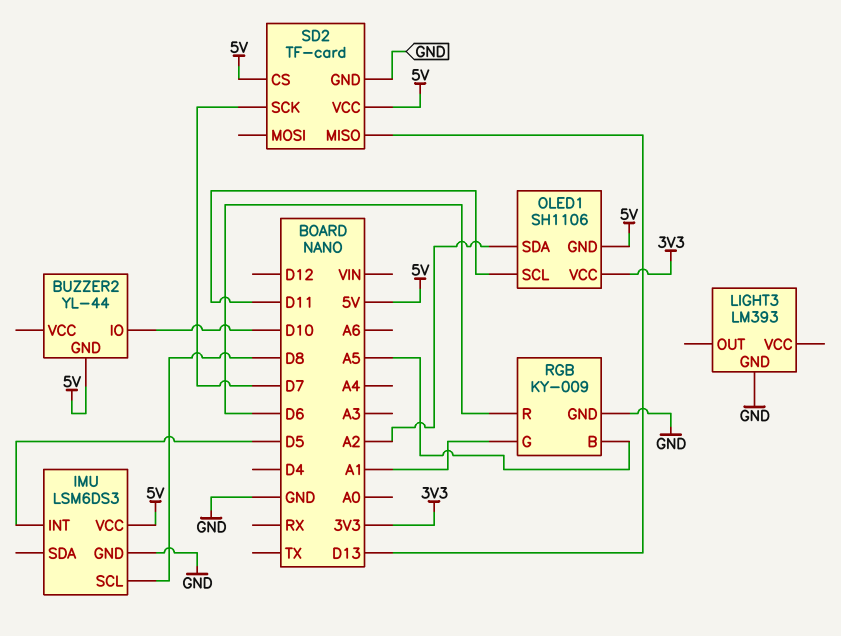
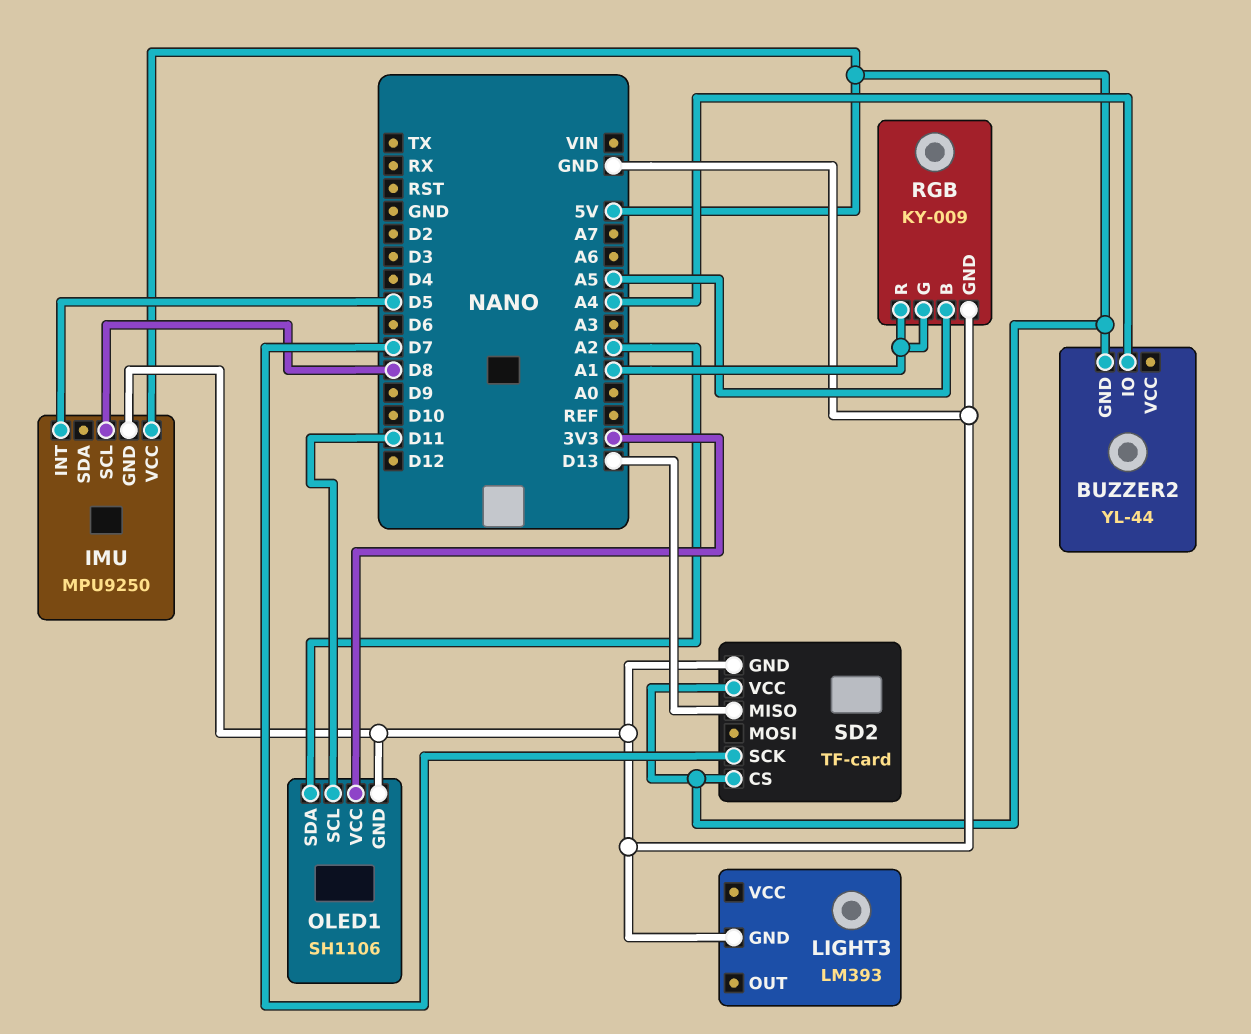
BUZZER2 pin IO: D10 -> A4
IMU: LSM6DS3 -> MPU9250
OLED1 pin GND: 5V -> GND
RGB pin R: D6 -> A1

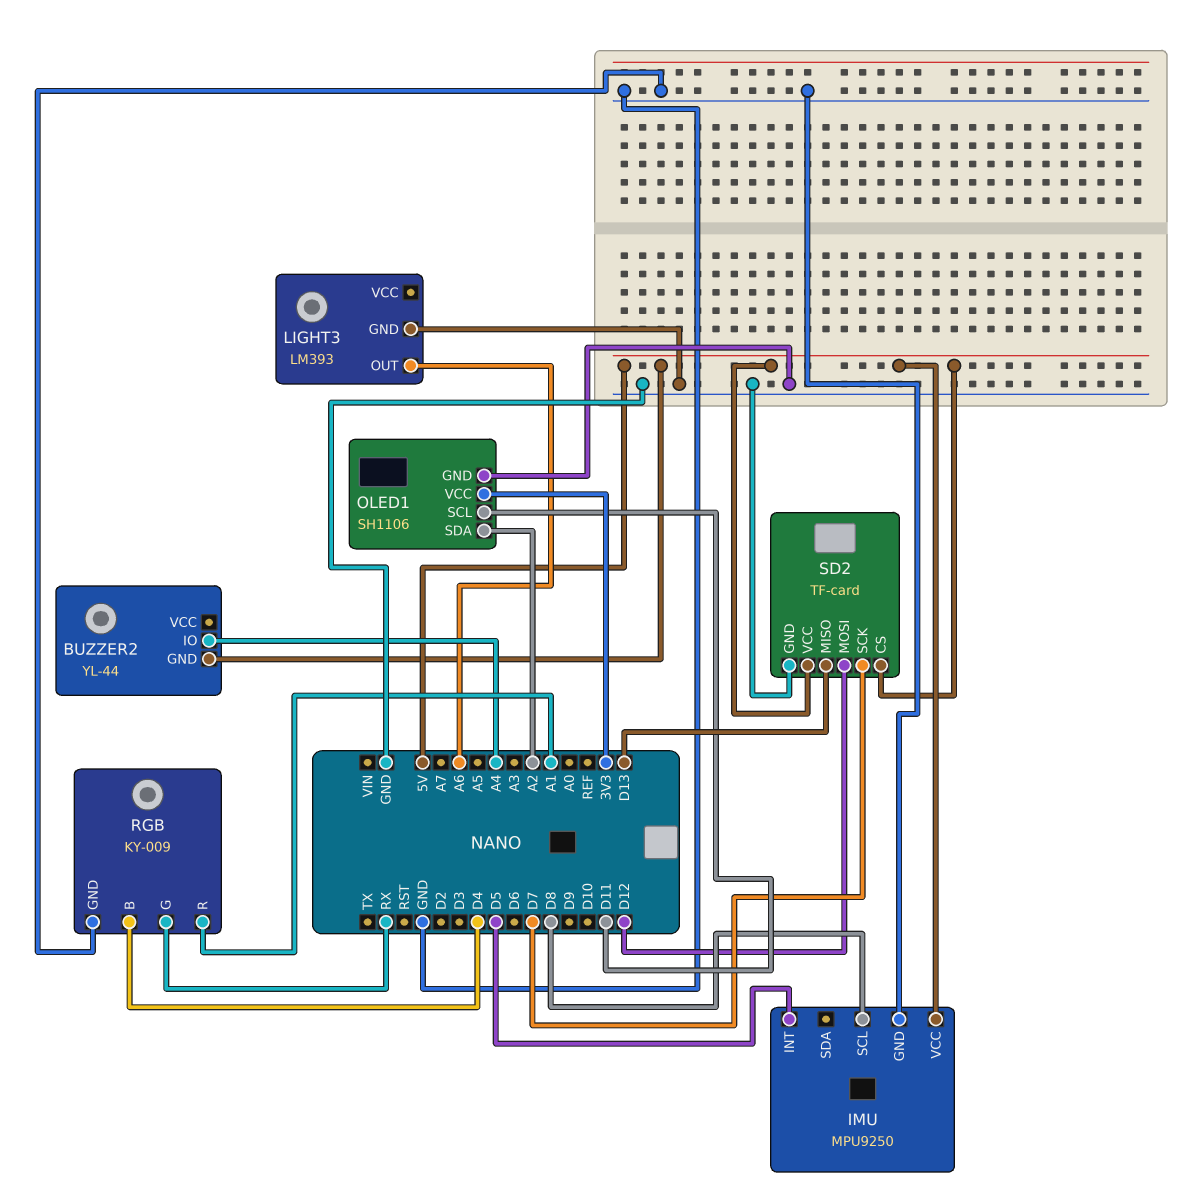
LIGHT3 pin OUT: none -> A6
RGB pin B: A5 -> D4
RGB pin G: A1 -> RX
SD2 pin MOSI: none -> D12

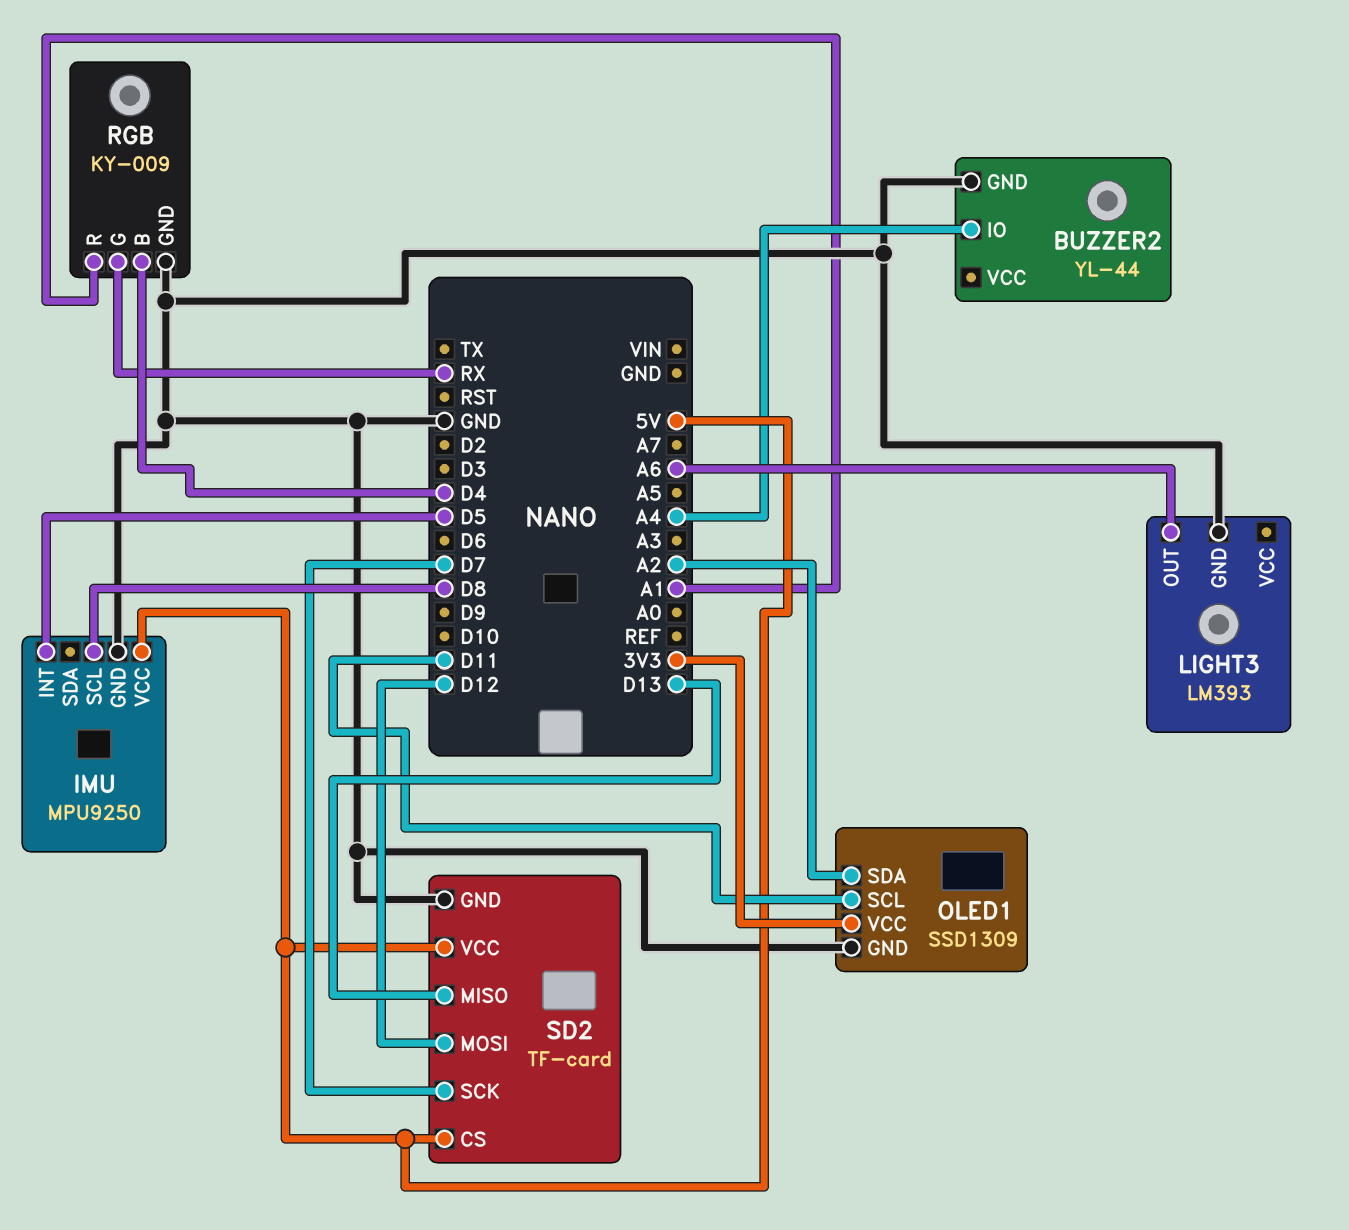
BUZZER2 pin GND: 5V -> GND
OLED1: SH1106 -> SSD1309

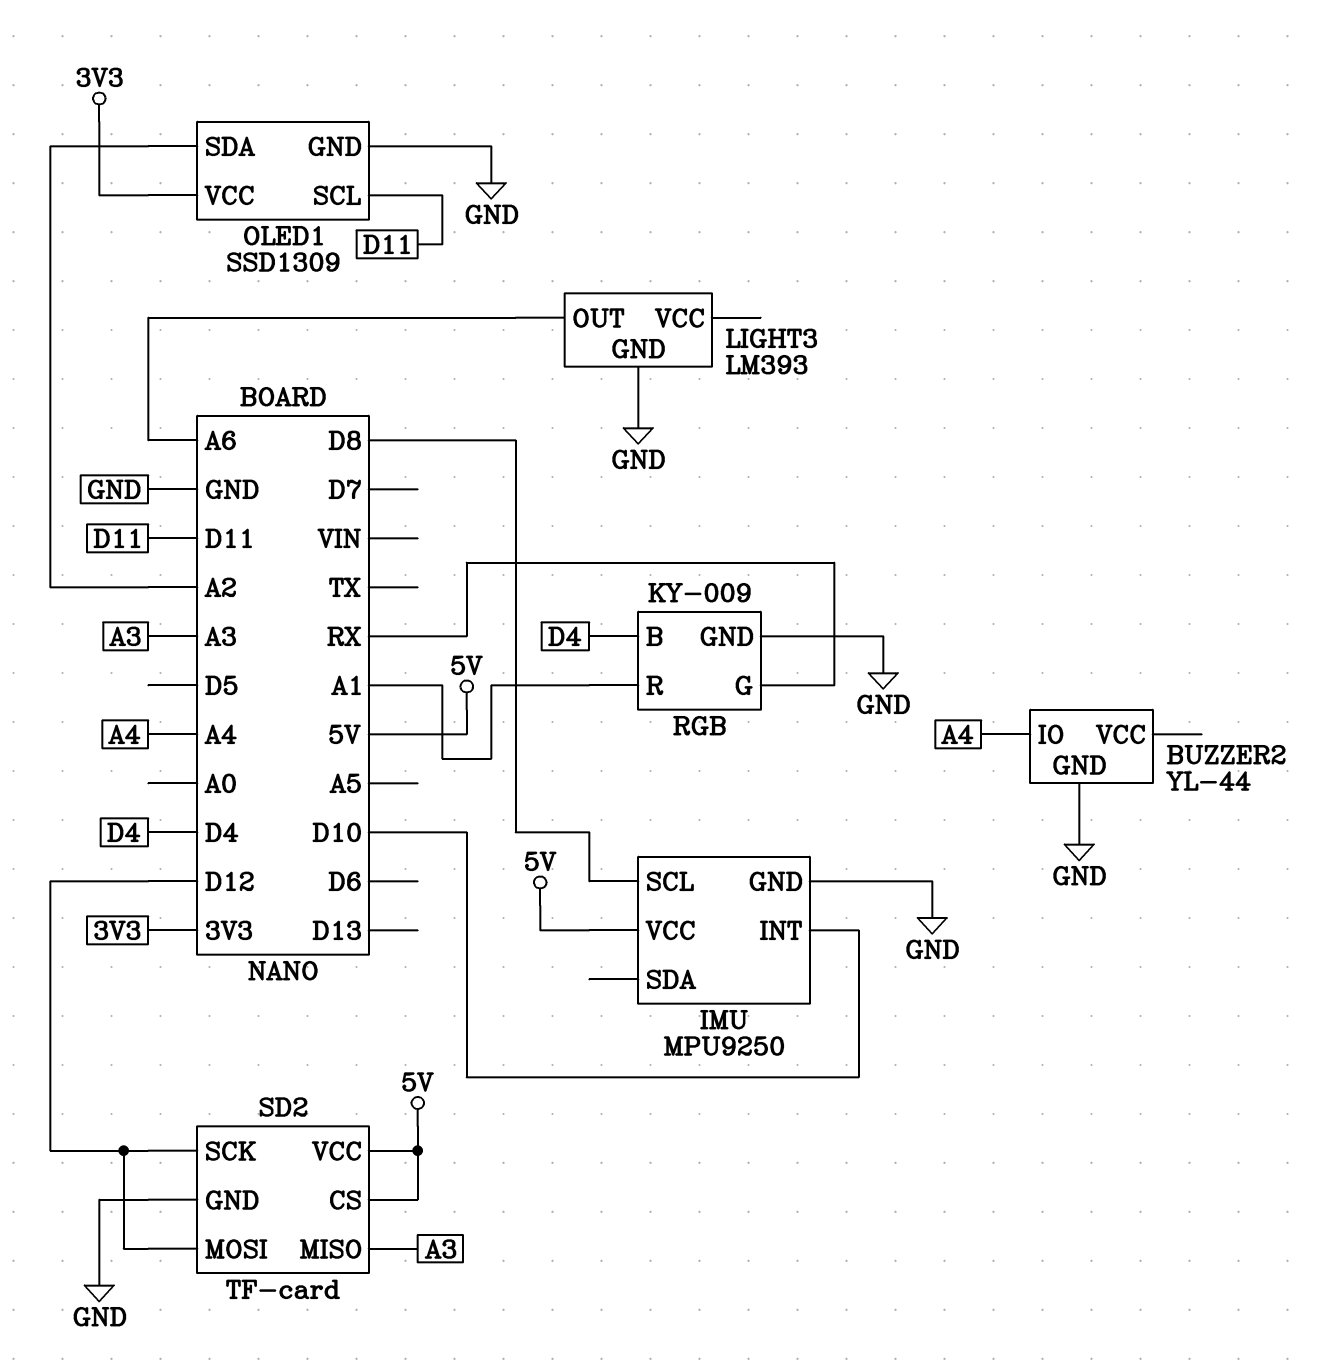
IMU pin INT: D5 -> D10
SD2 pin MISO: D13 -> A3
SD2 pin SCK: D7 -> D12

